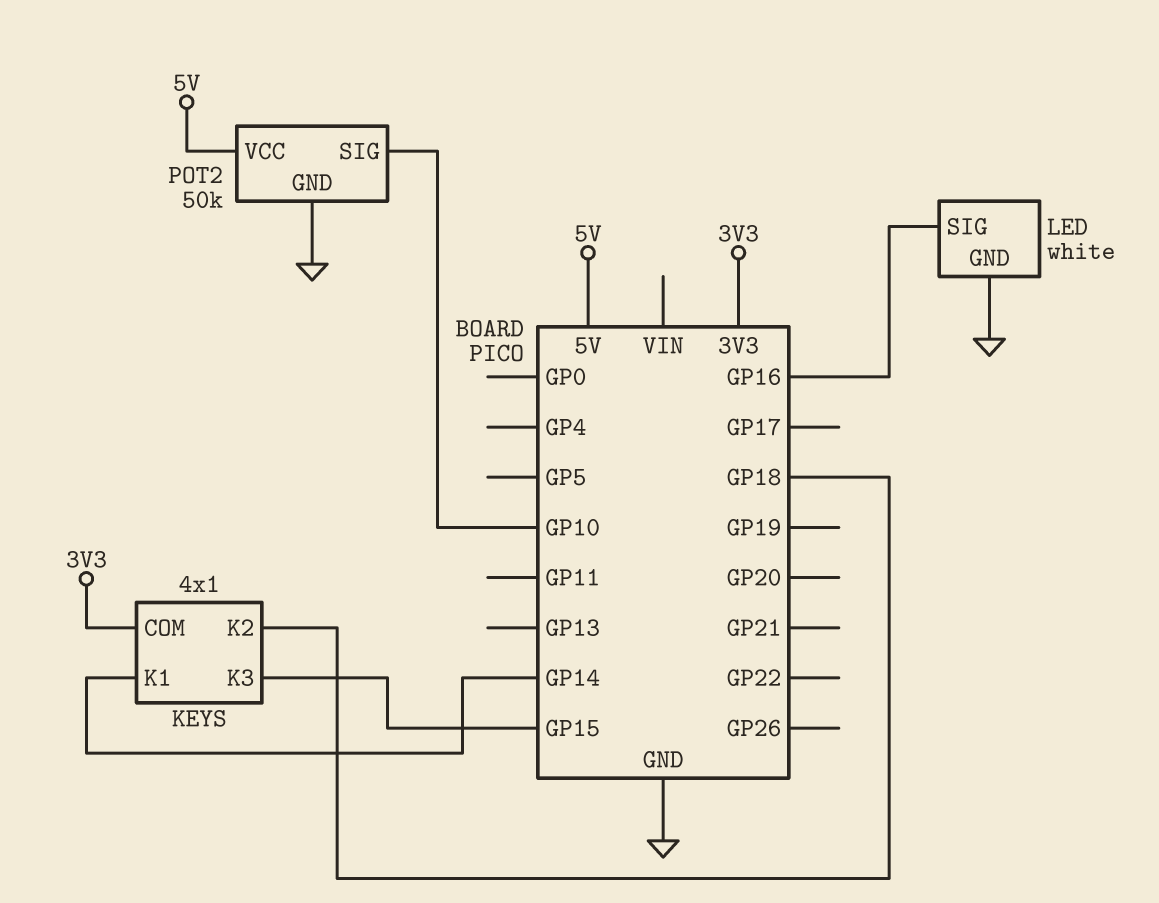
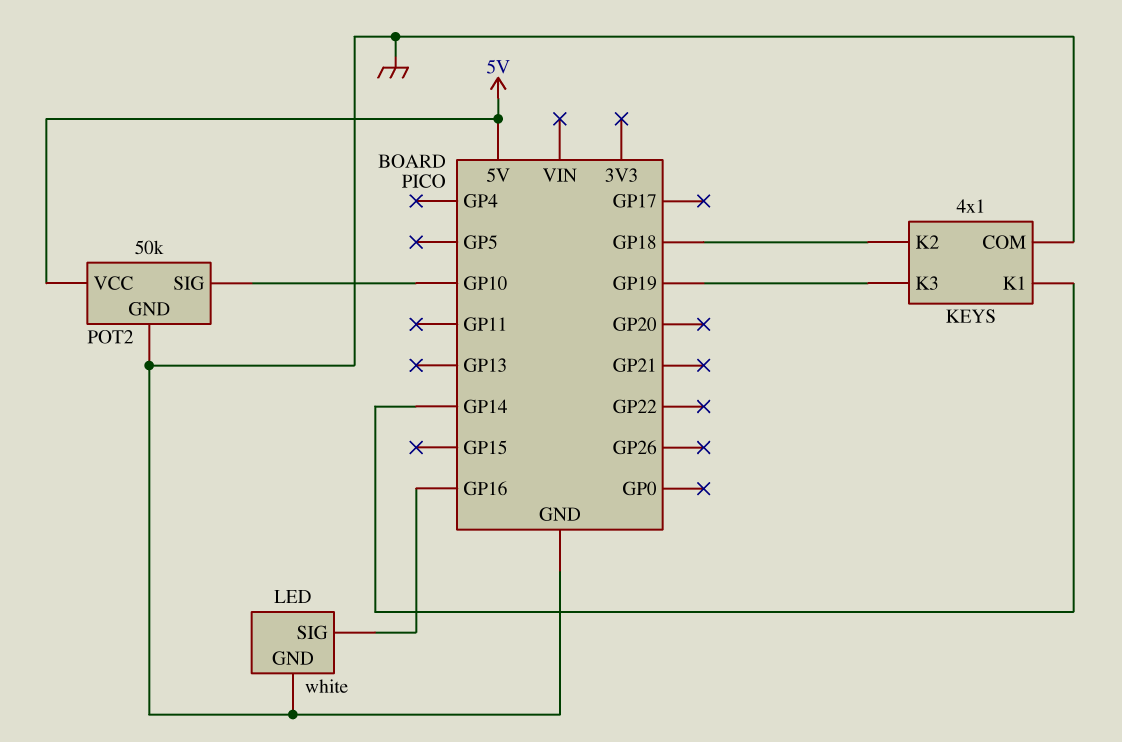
KEYS pin COM: 3V3 -> GND
KEYS pin K3: GP15 -> GP19

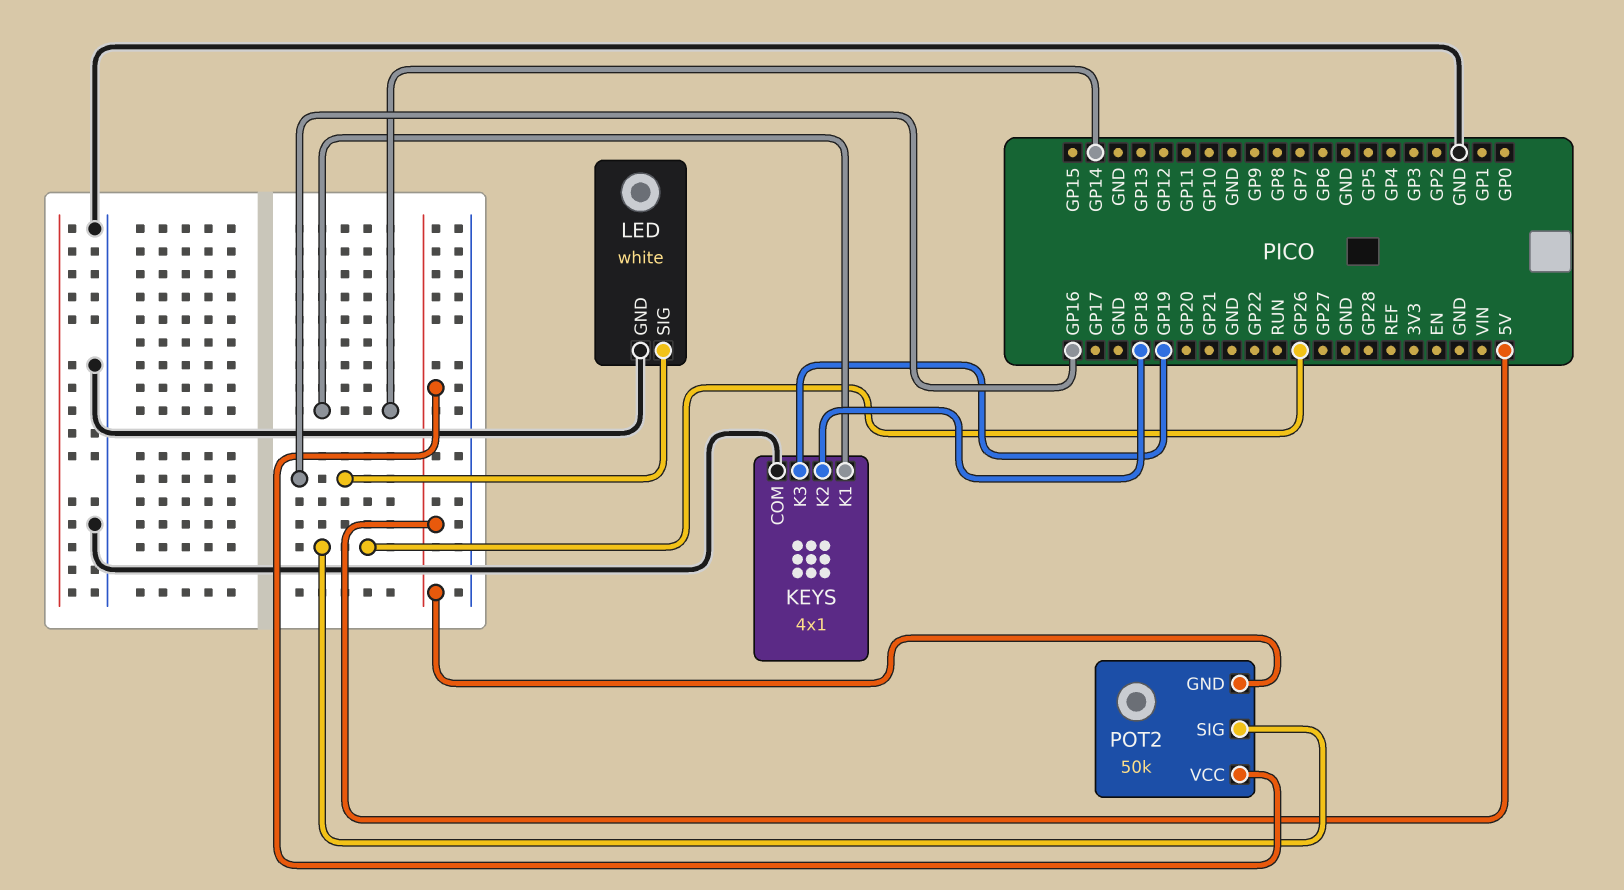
POT2 pin GND: GND -> 5V
POT2 pin SIG: GP10 -> GP26

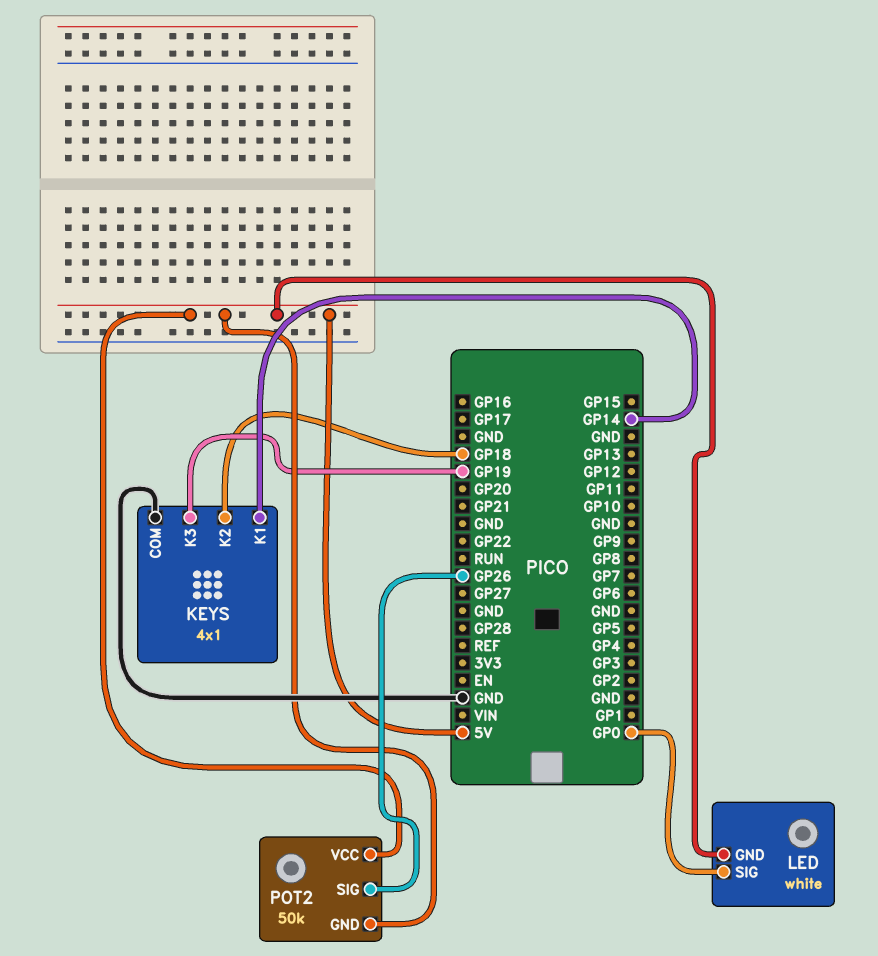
LED pin GND: GND -> 5V
LED pin SIG: GP16 -> GP0

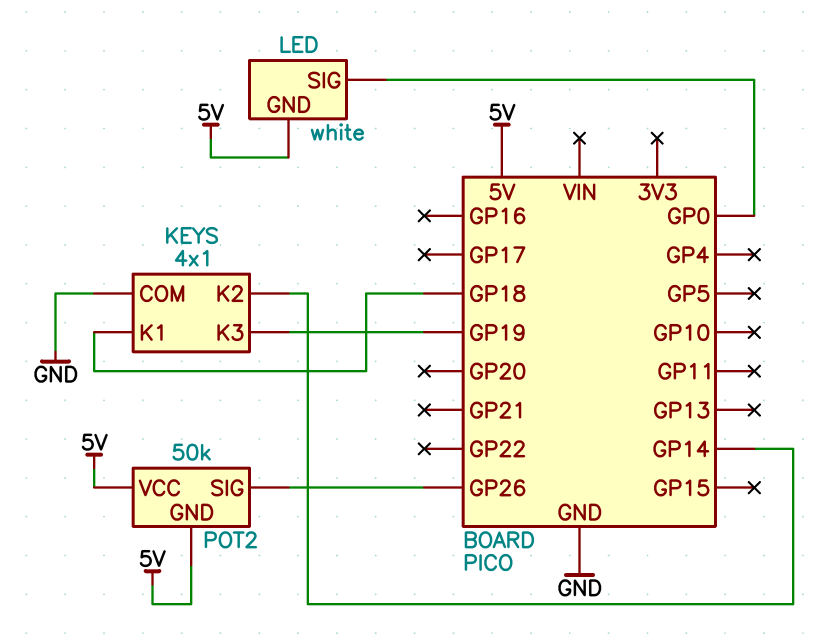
KEYS pin K1: GP14 -> GP18
KEYS pin K2: GP18 -> GP14

